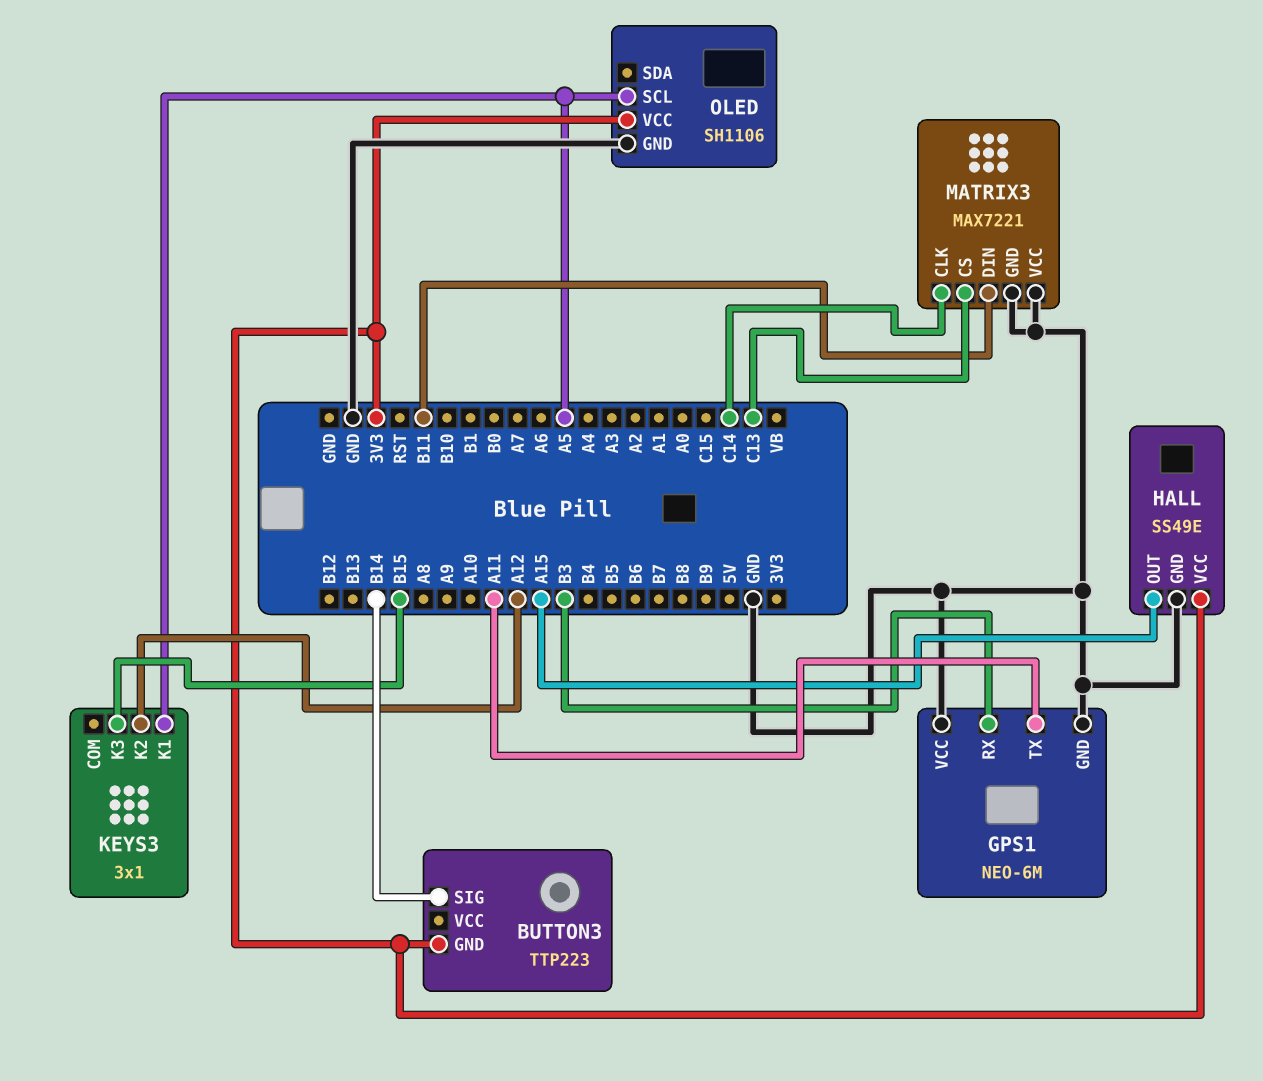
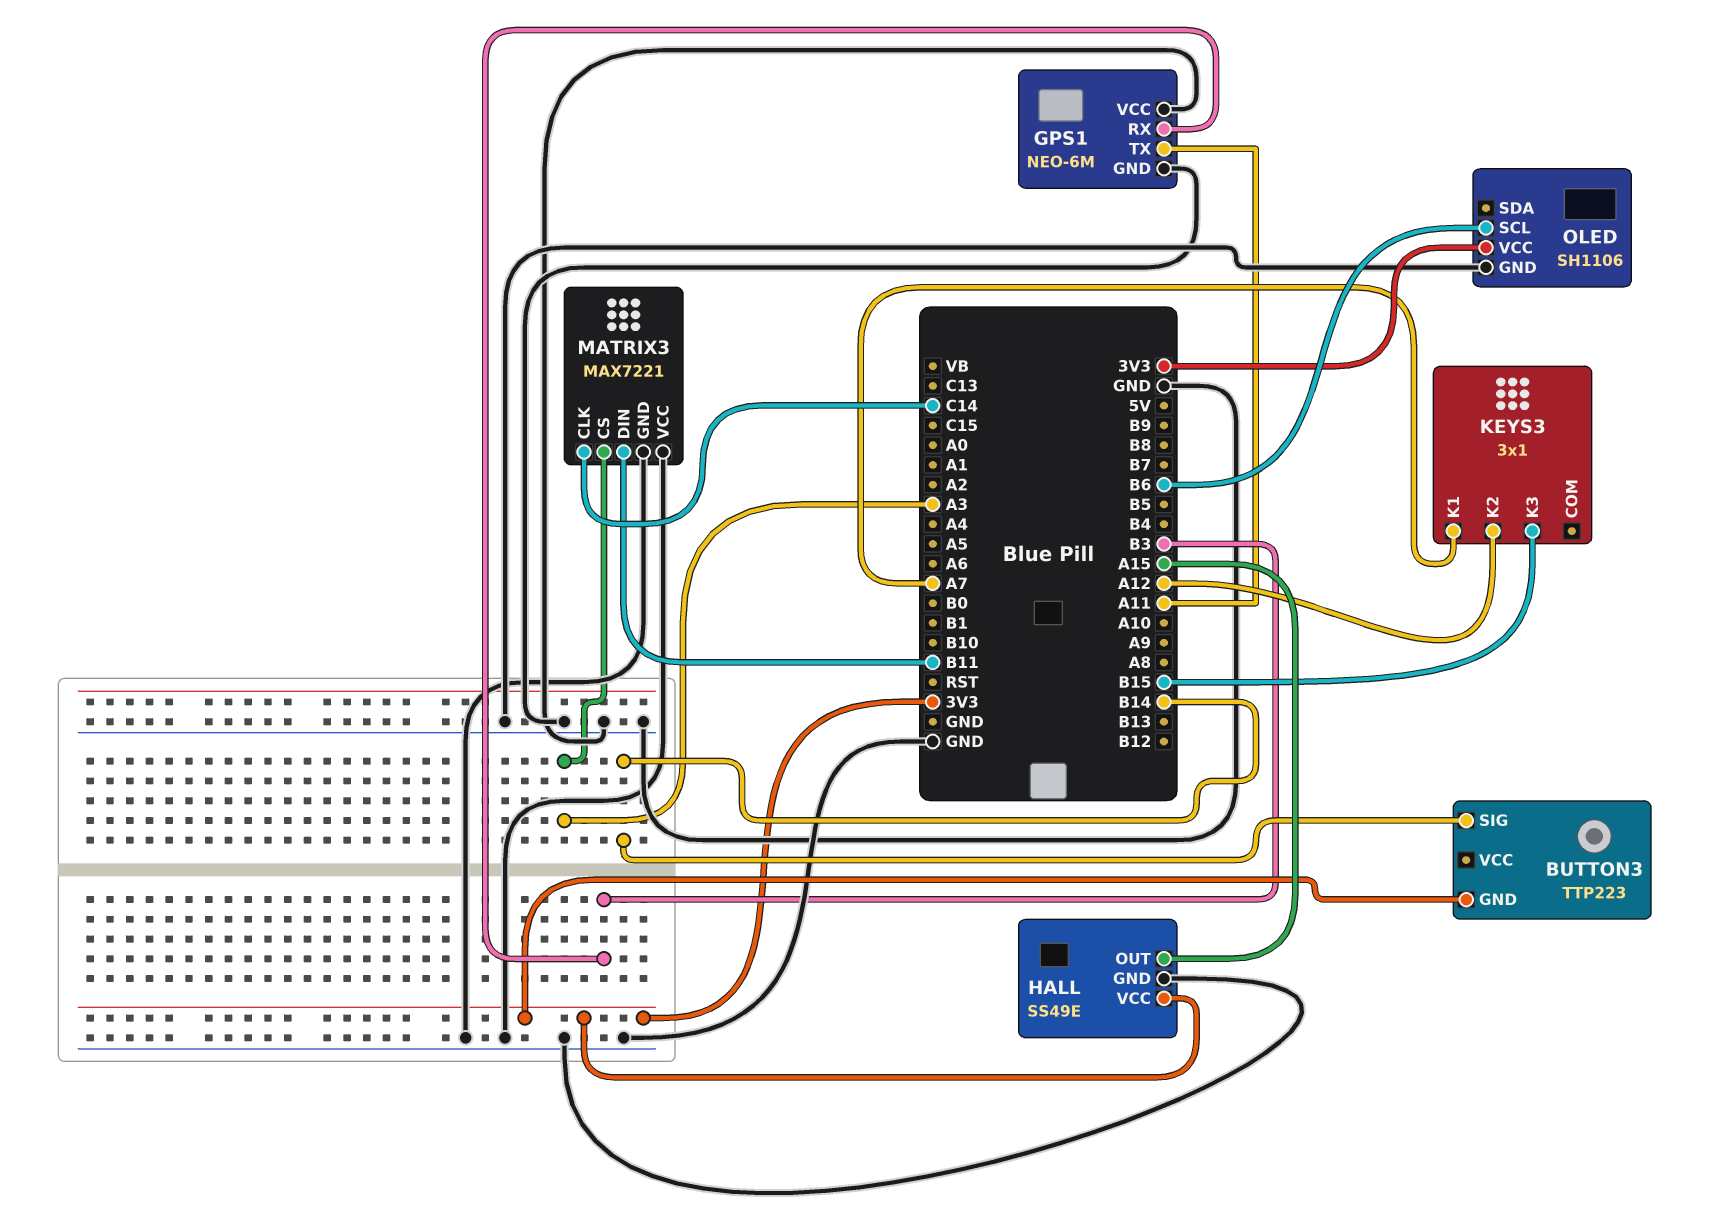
KEYS3 pin K1: A5 -> A7
MATRIX3 pin CS: C13 -> A3
OLED pin SCL: A5 -> B6

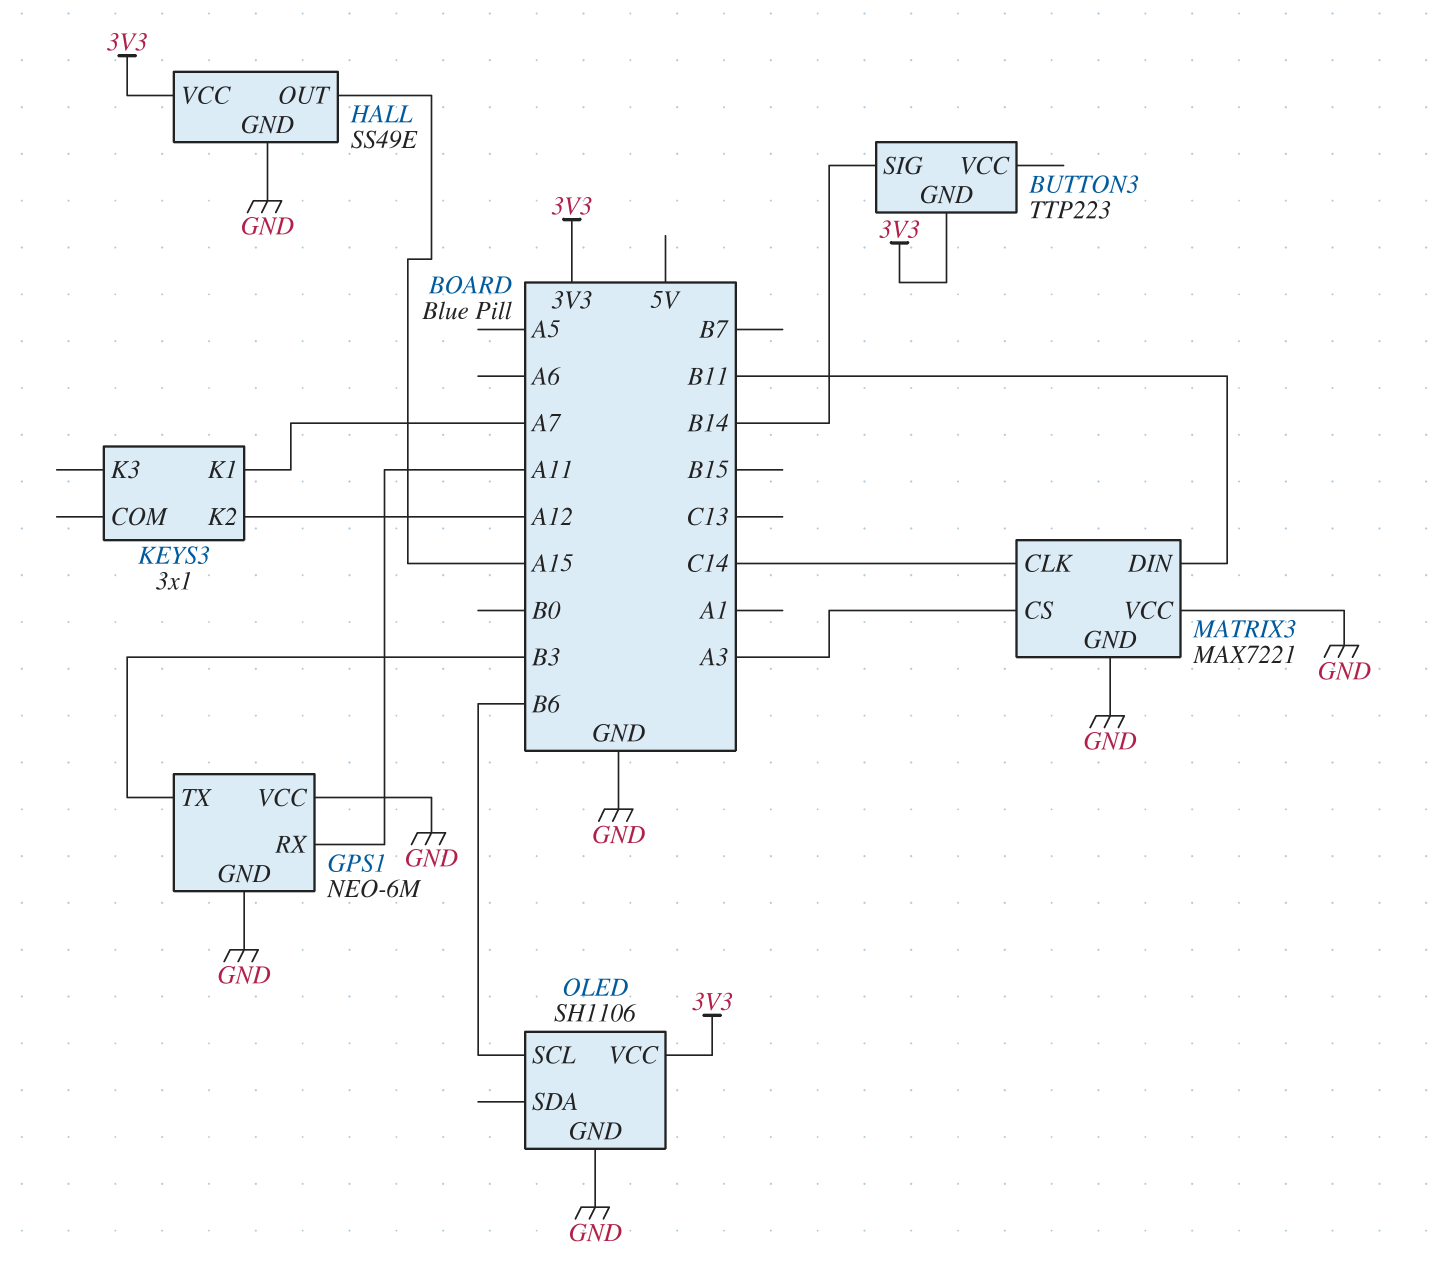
GPS1 pin RX: B3 -> A11
GPS1 pin TX: A11 -> B3
KEYS3 pin K3: B15 -> none

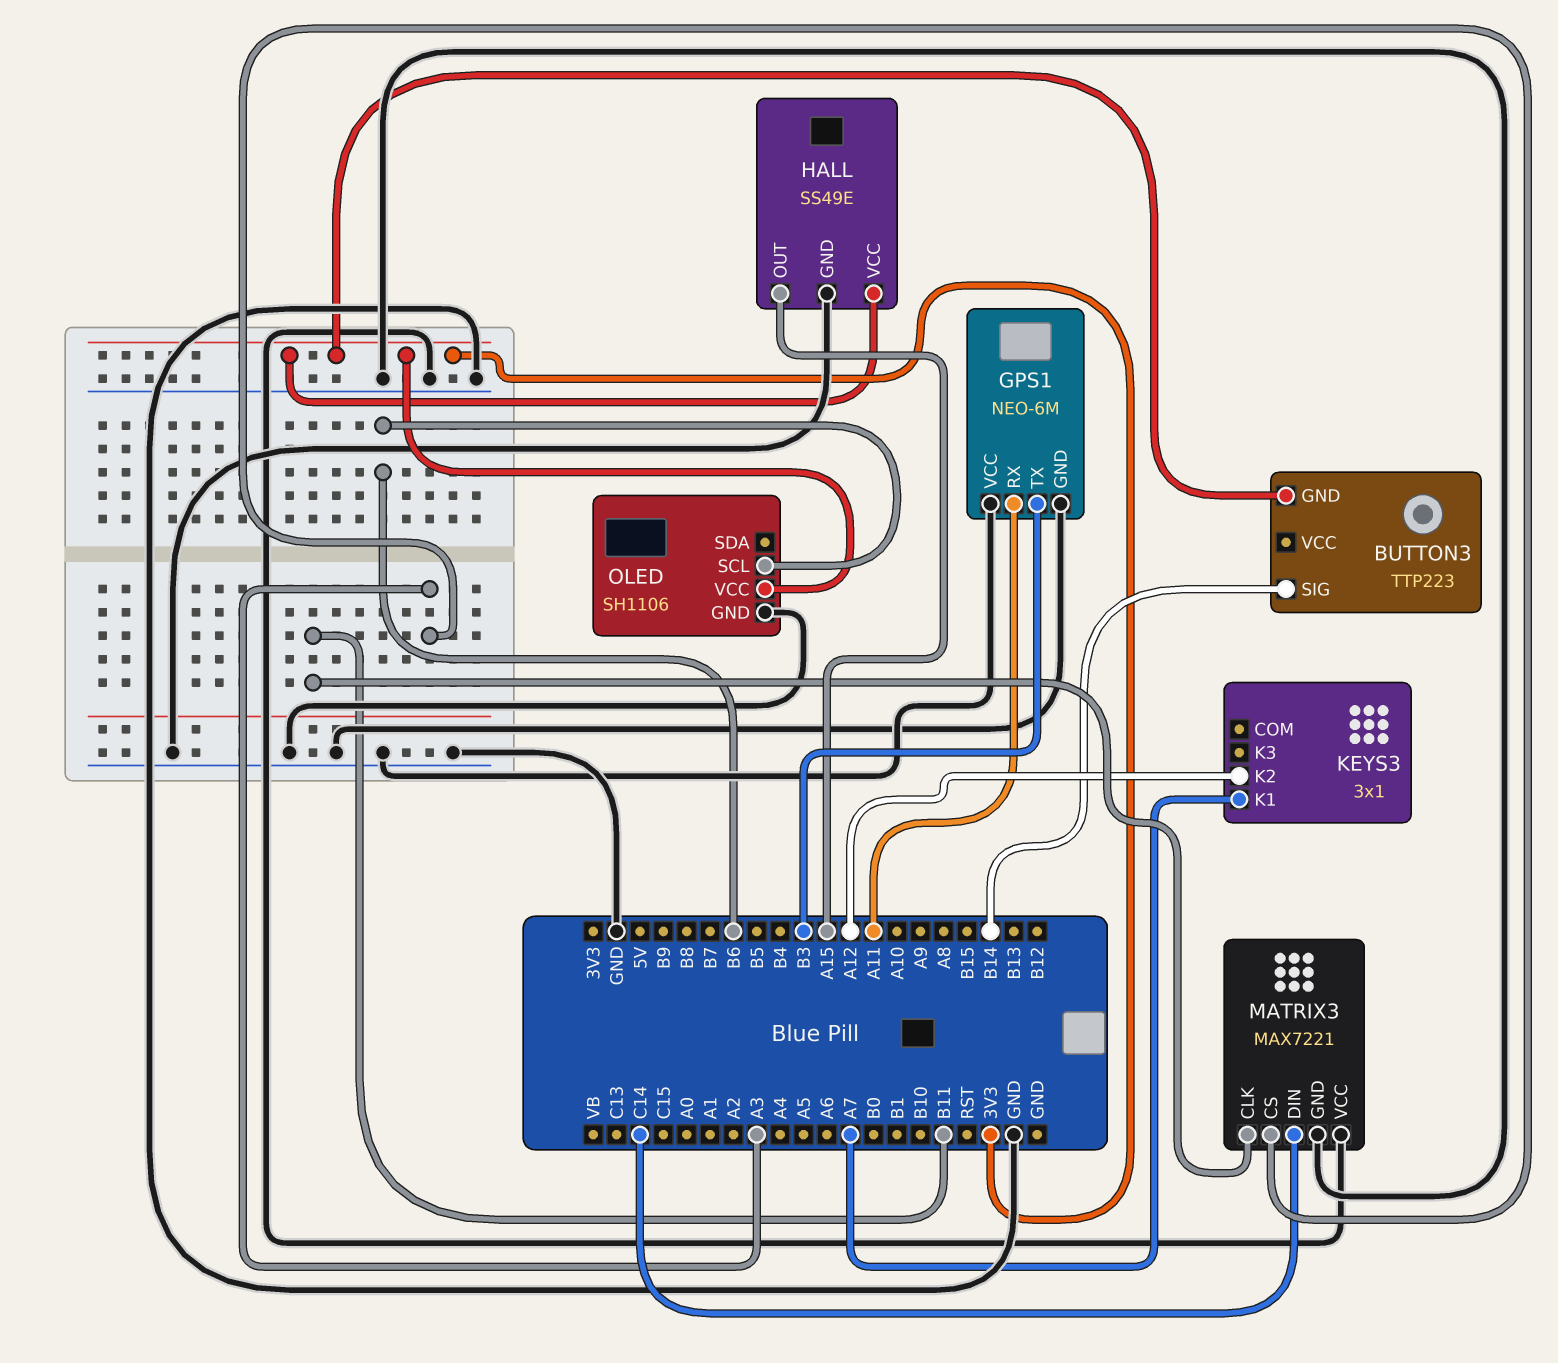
MATRIX3 pin CLK: C14 -> B11
MATRIX3 pin DIN: B11 -> C14

